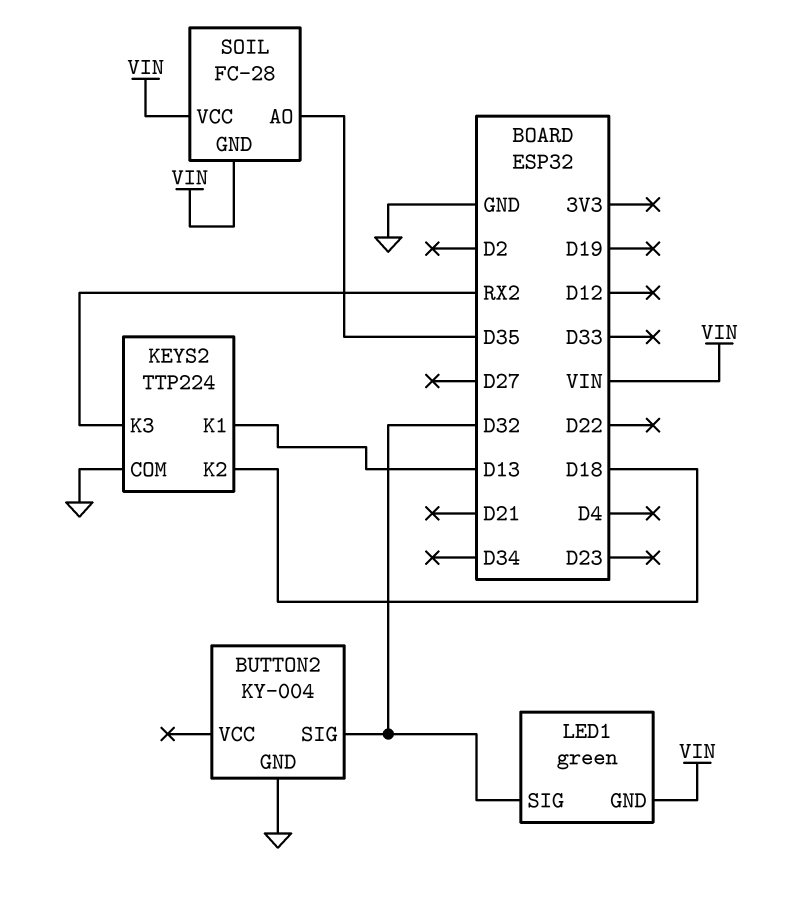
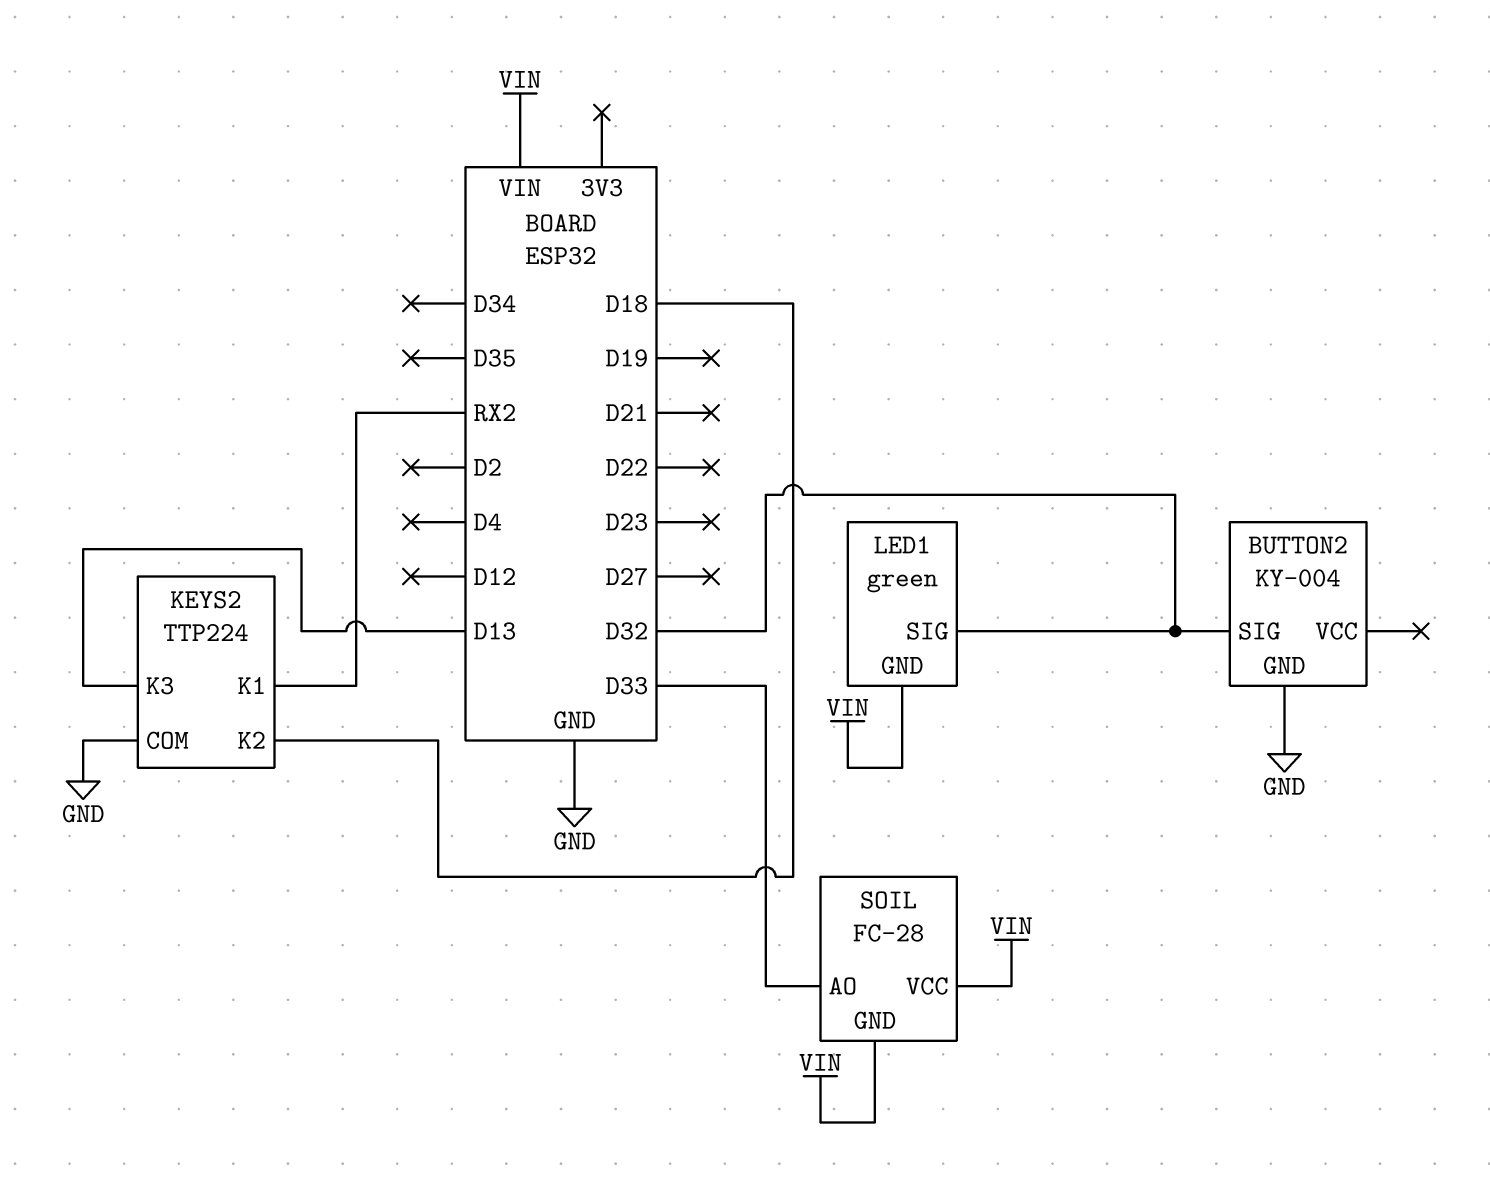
KEYS2 pin K1: D13 -> RX2
KEYS2 pin K3: RX2 -> D13
SOIL pin AO: D35 -> D33

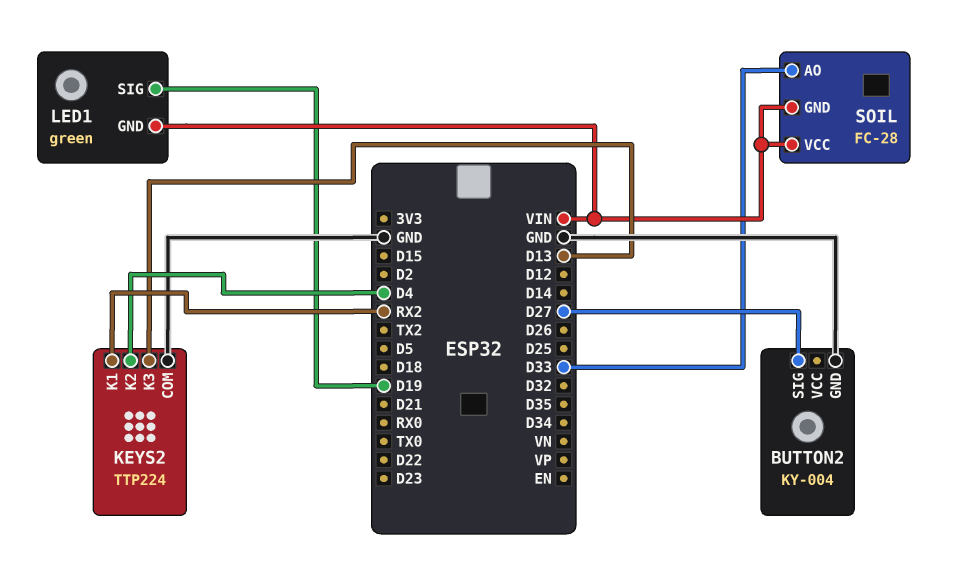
BUTTON2 pin SIG: D32 -> D27
KEYS2 pin K2: D18 -> D4
LED1 pin SIG: D32 -> D19

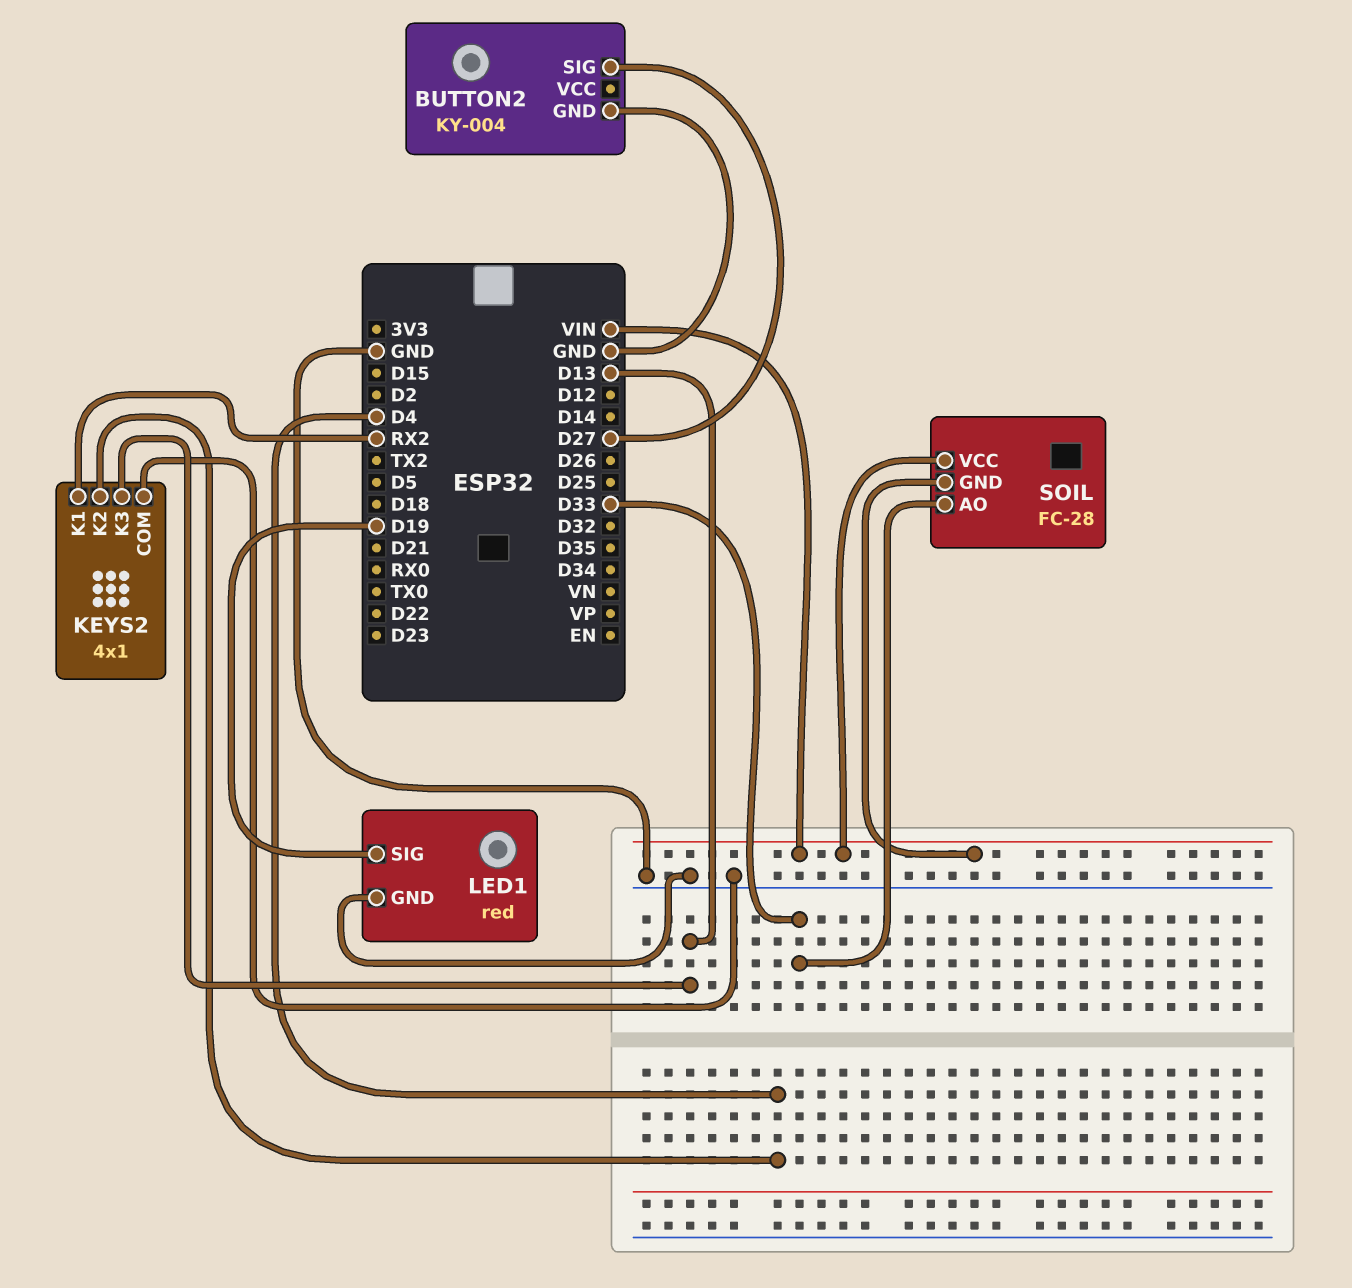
KEYS2: TTP224 -> 4x1
LED1: green -> red
LED1 pin GND: VIN -> GND

